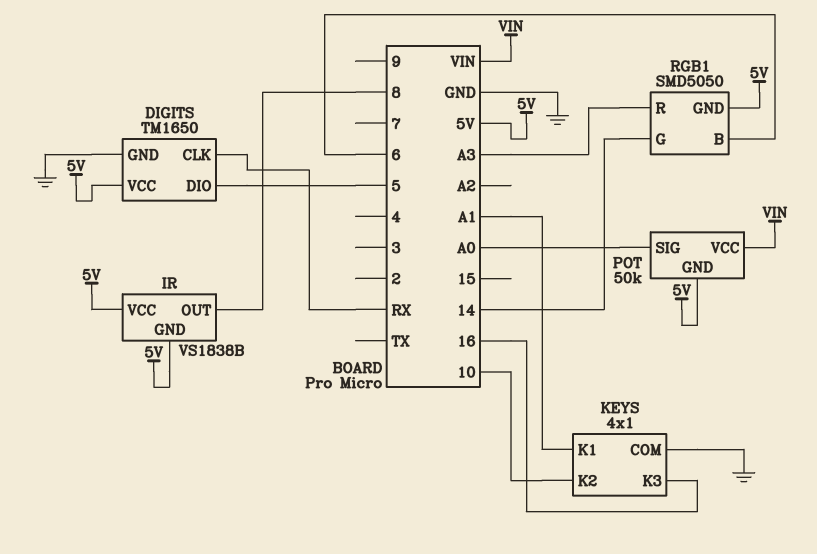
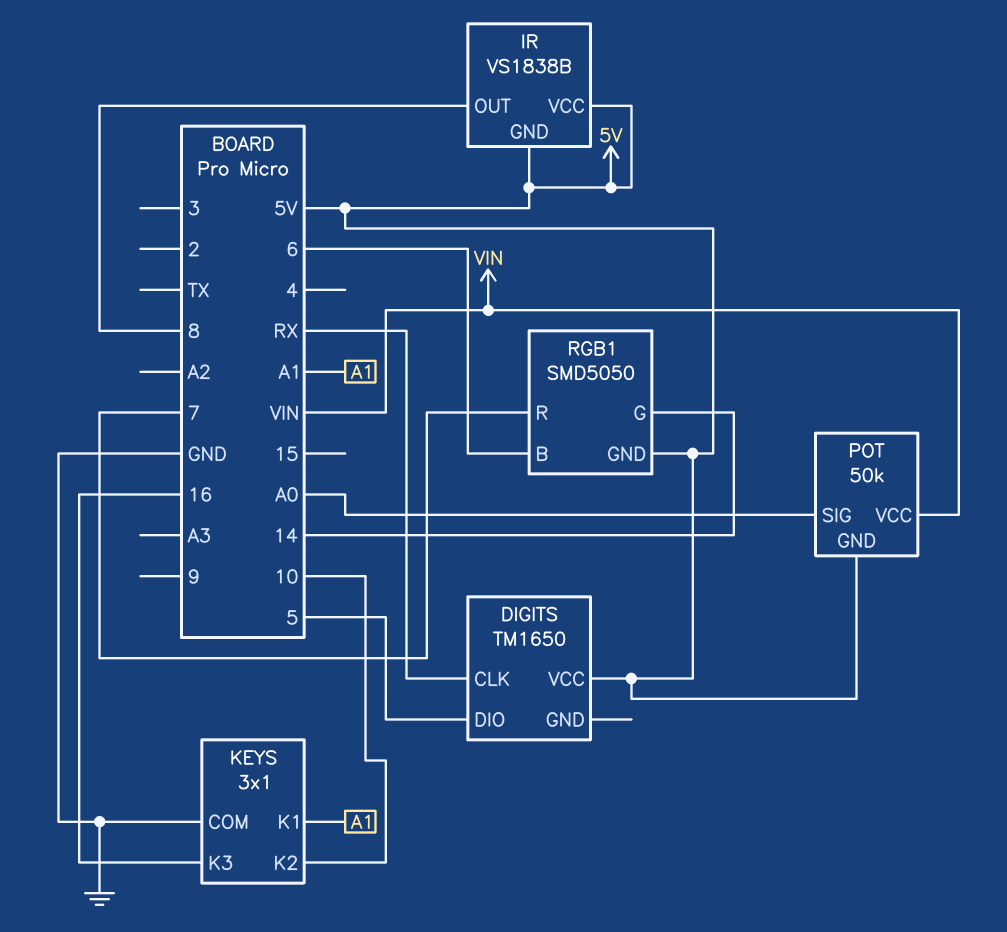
DIGITS pin GND: GND -> none
KEYS: 4x1 -> 3x1
RGB1 pin R: A3 -> 7

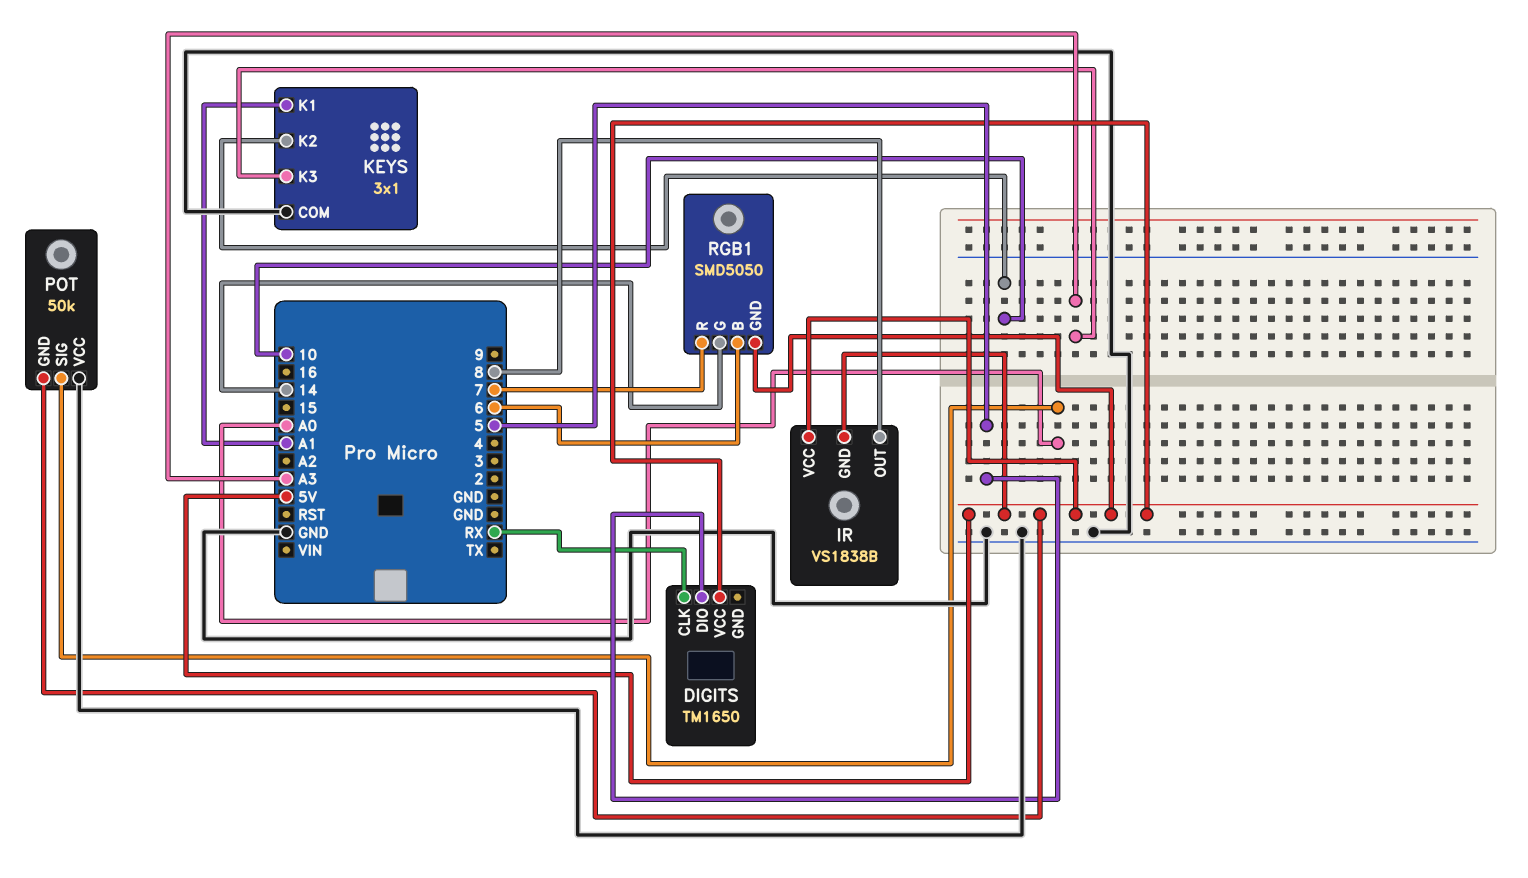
KEYS pin K3: 16 -> A3
POT pin VCC: VIN -> GND

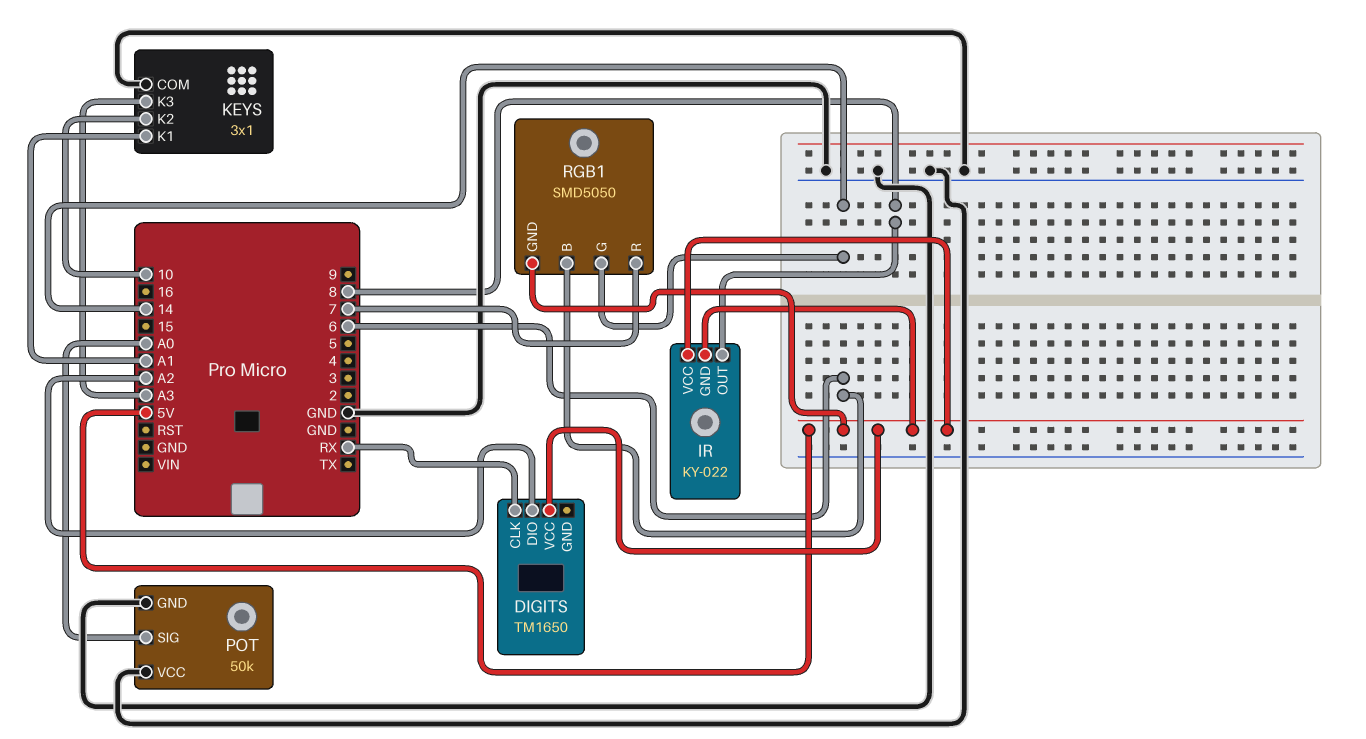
DIGITS pin DIO: 5 -> A2
IR: VS1838B -> KY-022
POT pin GND: 5V -> GND

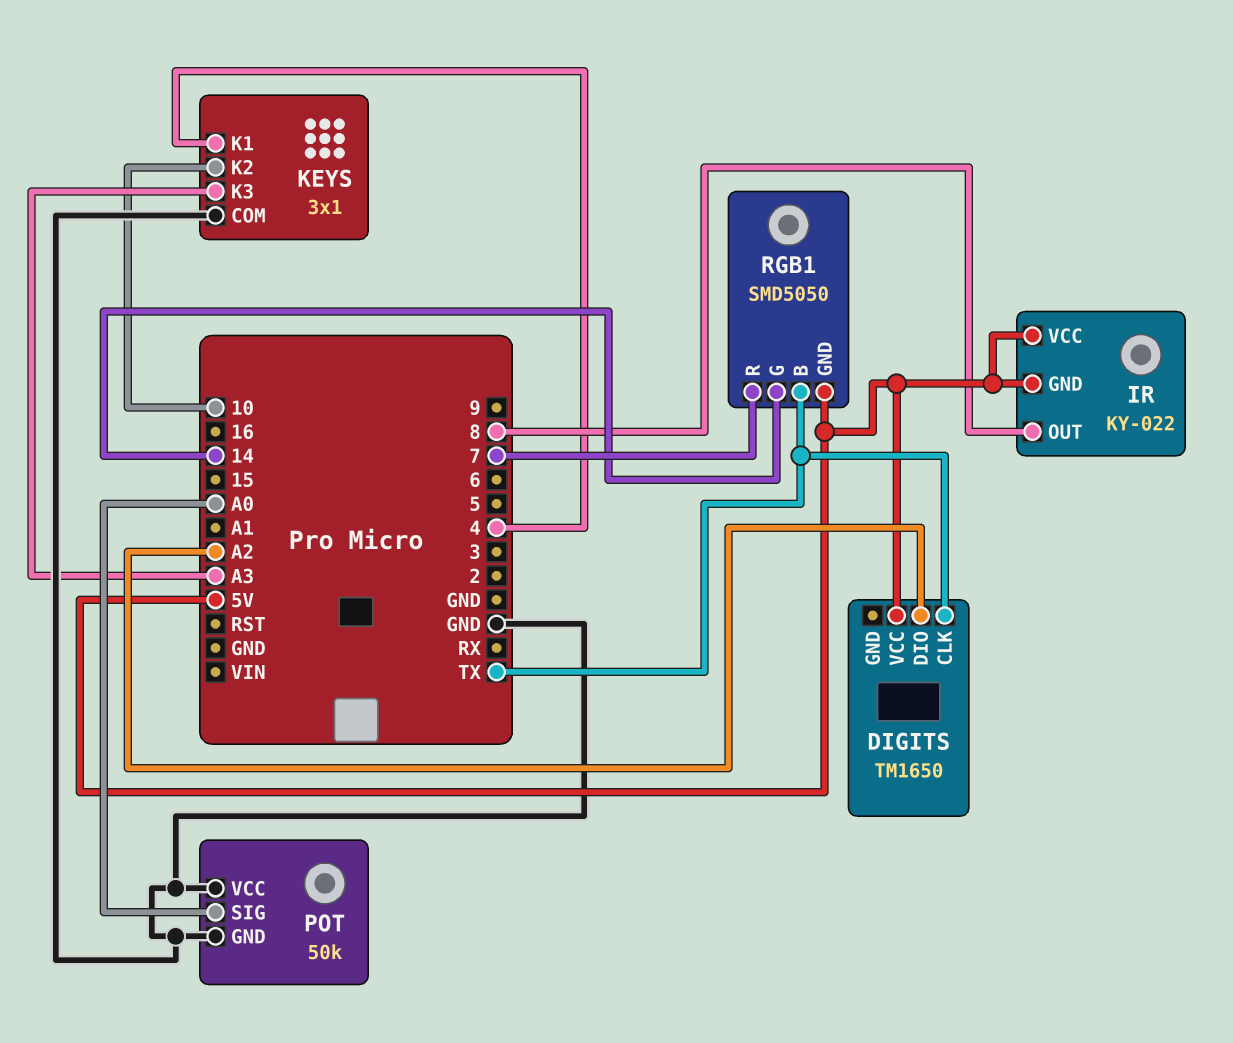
DIGITS pin CLK: RX -> TX
KEYS pin K1: A1 -> 4
RGB1 pin B: 6 -> TX

